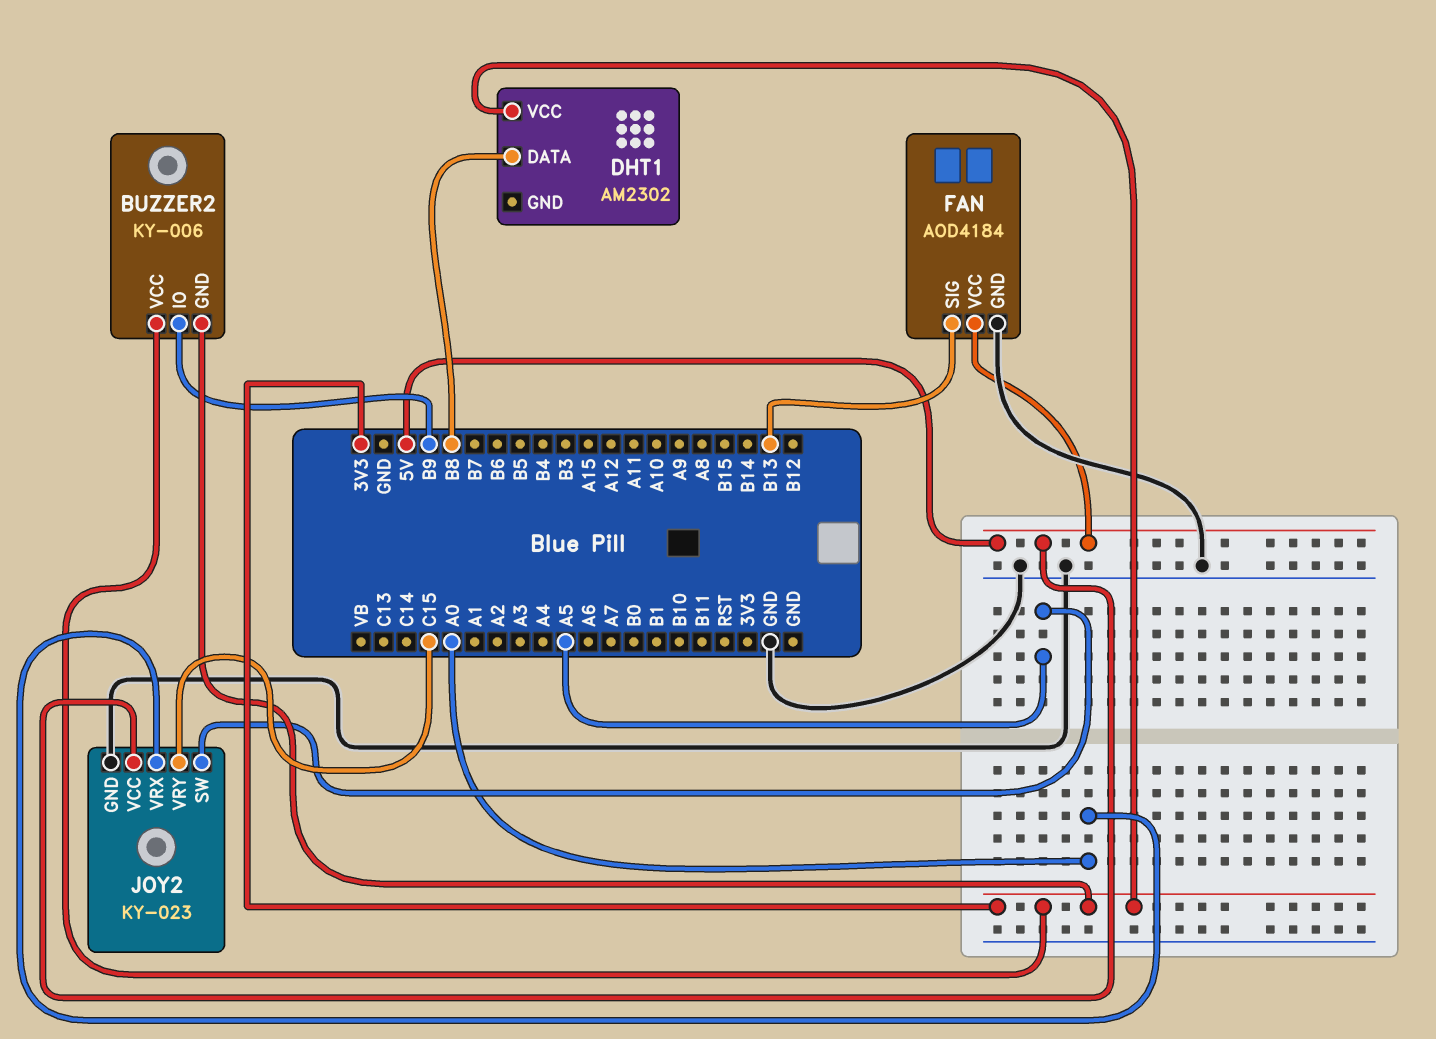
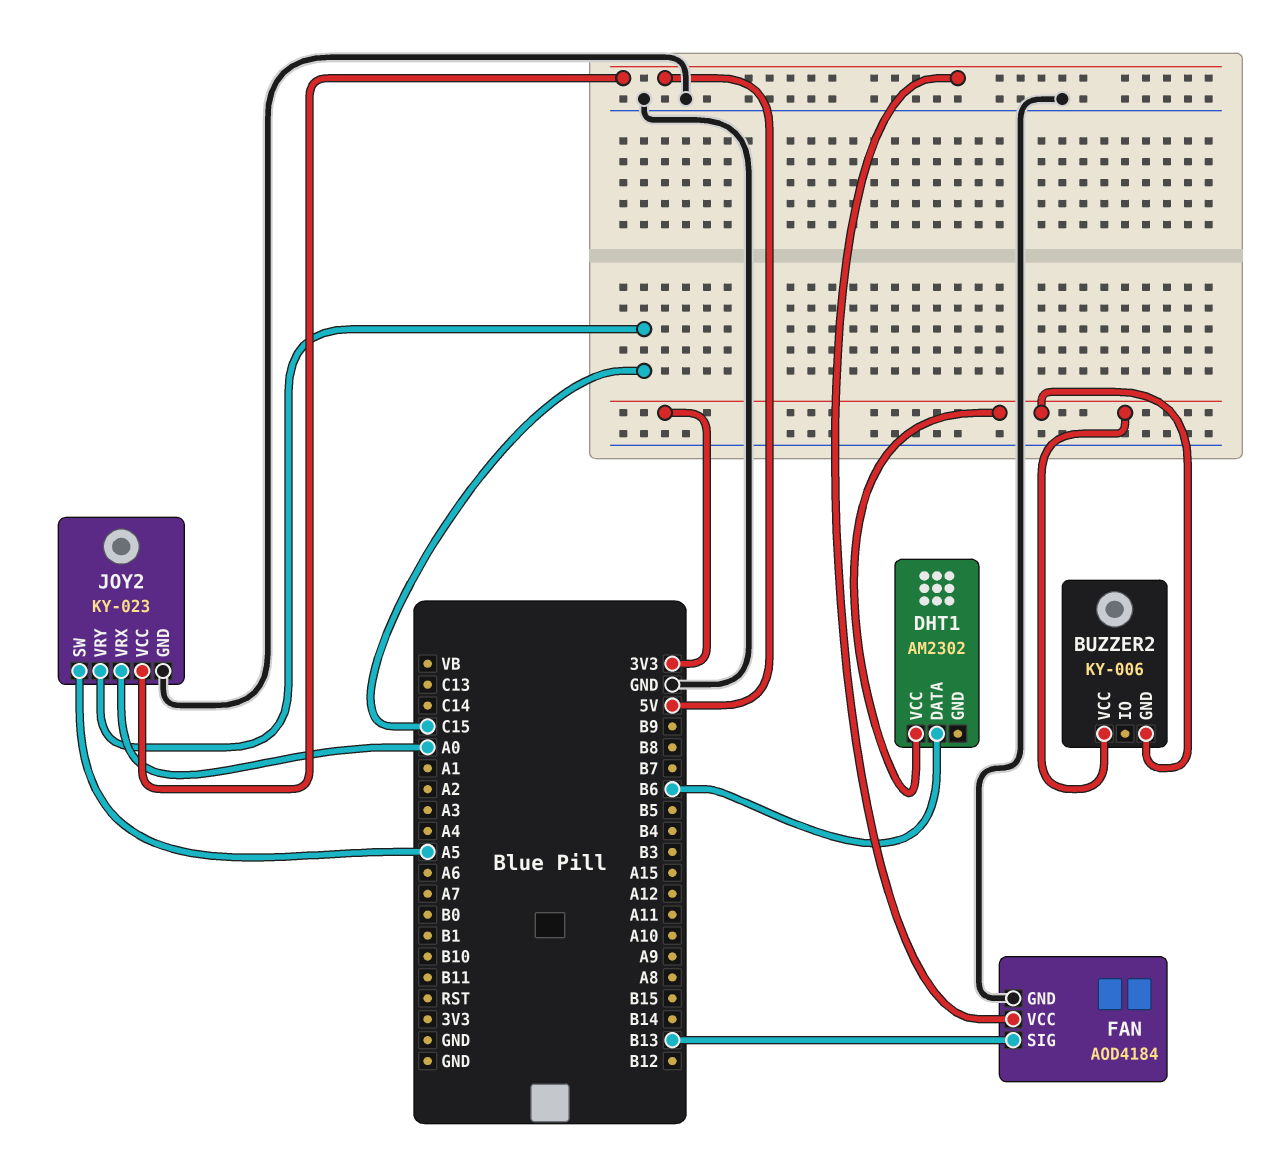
BUZZER2 pin IO: B9 -> none
DHT1 pin DATA: B8 -> B6

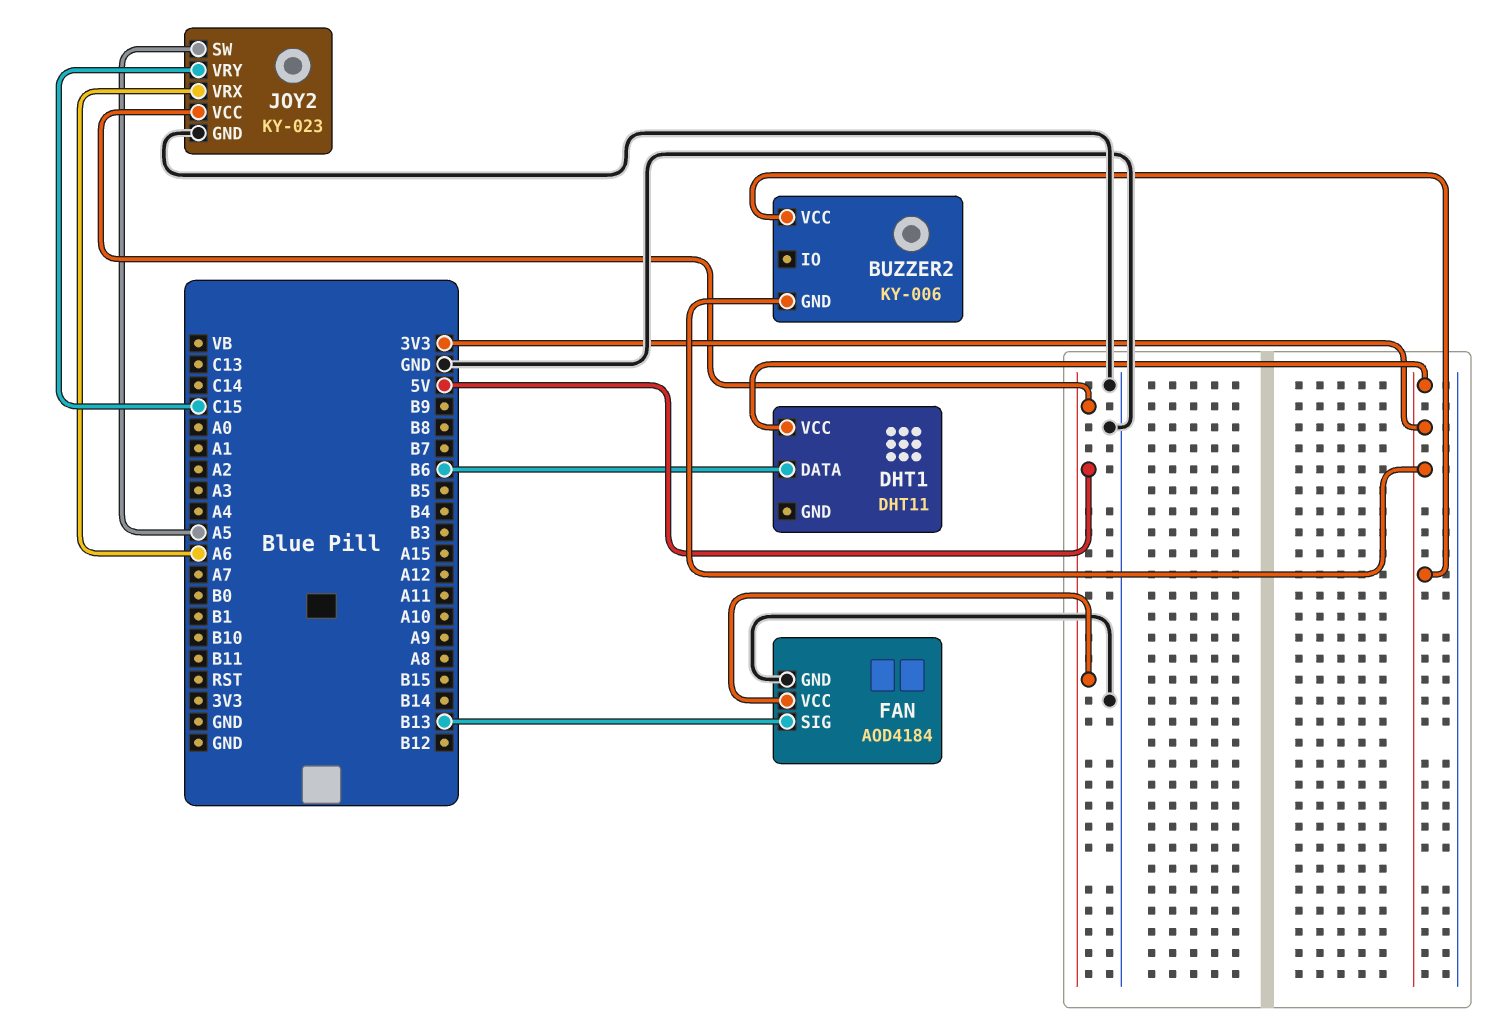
DHT1: AM2302 -> DHT11
JOY2 pin VRX: A0 -> A6

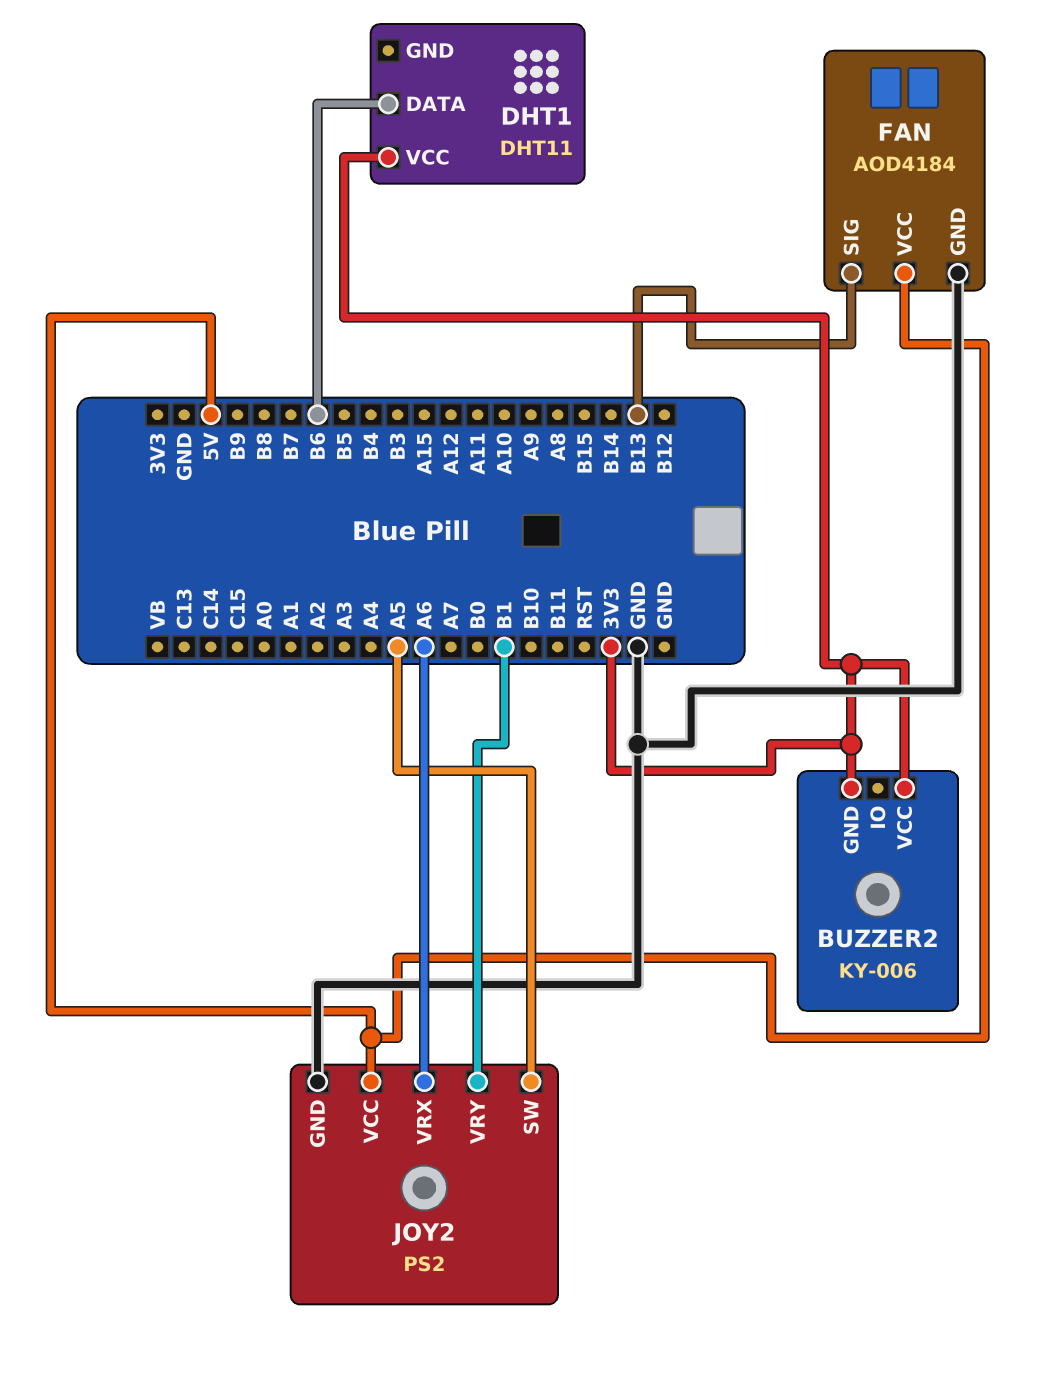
JOY2: KY-023 -> PS2
JOY2 pin VRY: C15 -> B1

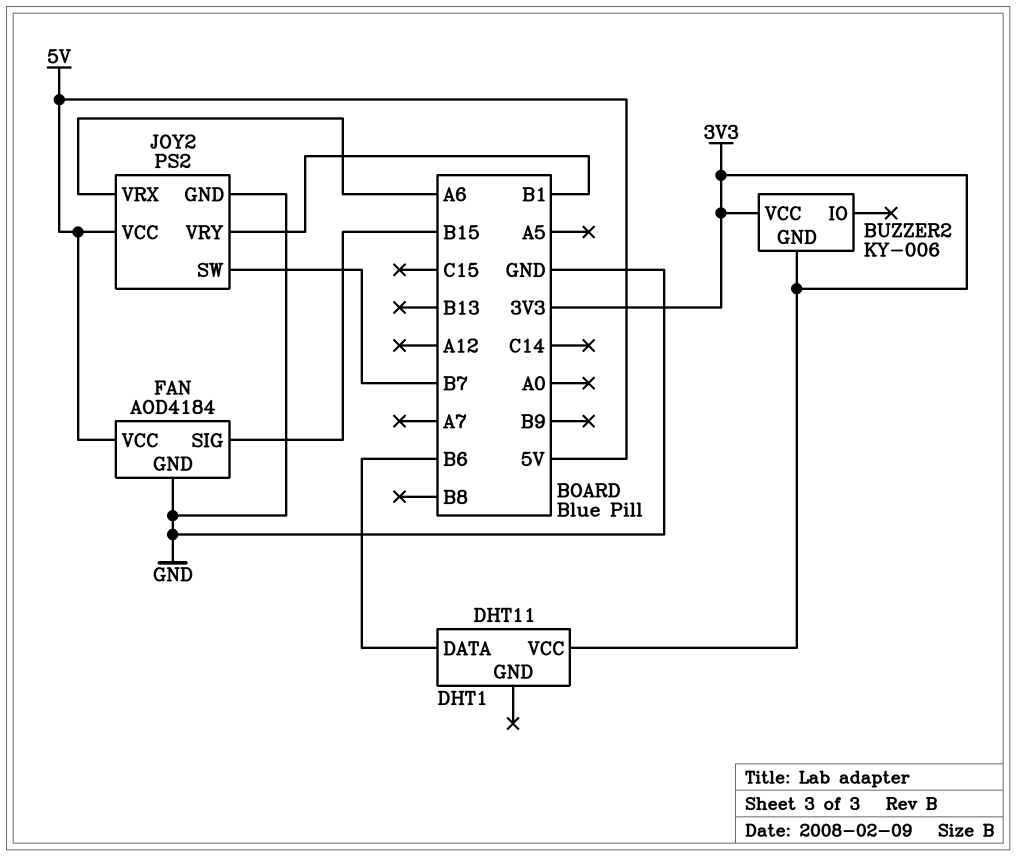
FAN pin SIG: B13 -> B15
JOY2 pin SW: A5 -> B7

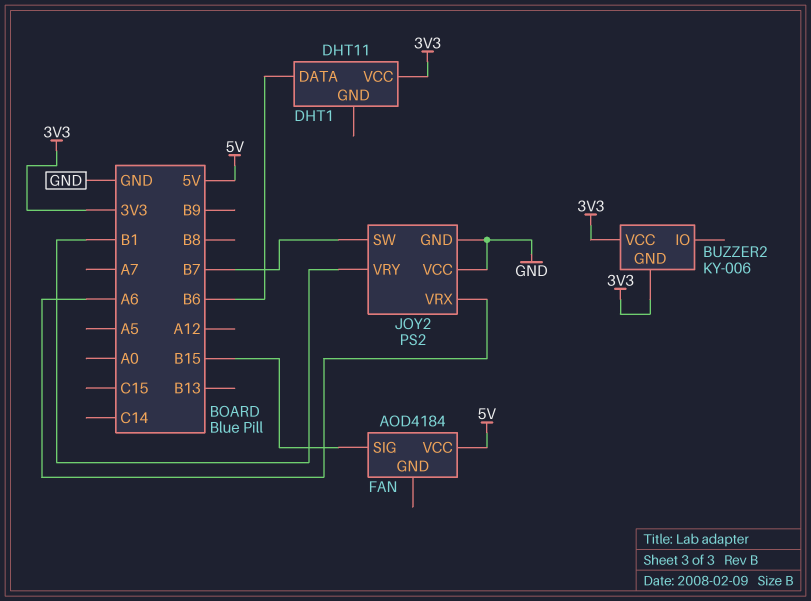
FAN pin GND: GND -> none
JOY2 pin VCC: 5V -> GND

